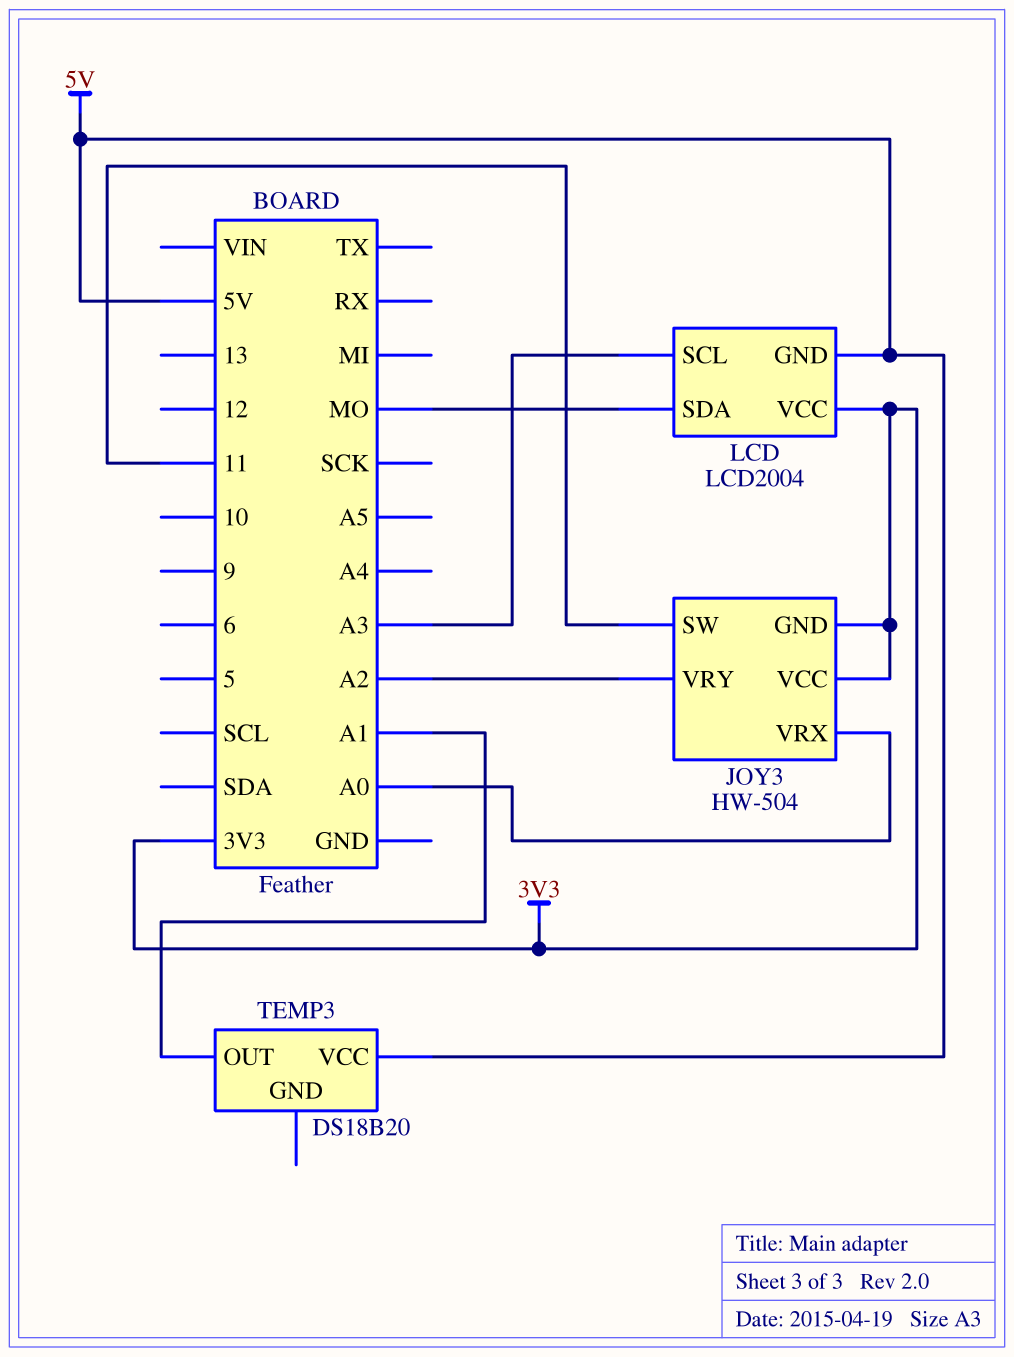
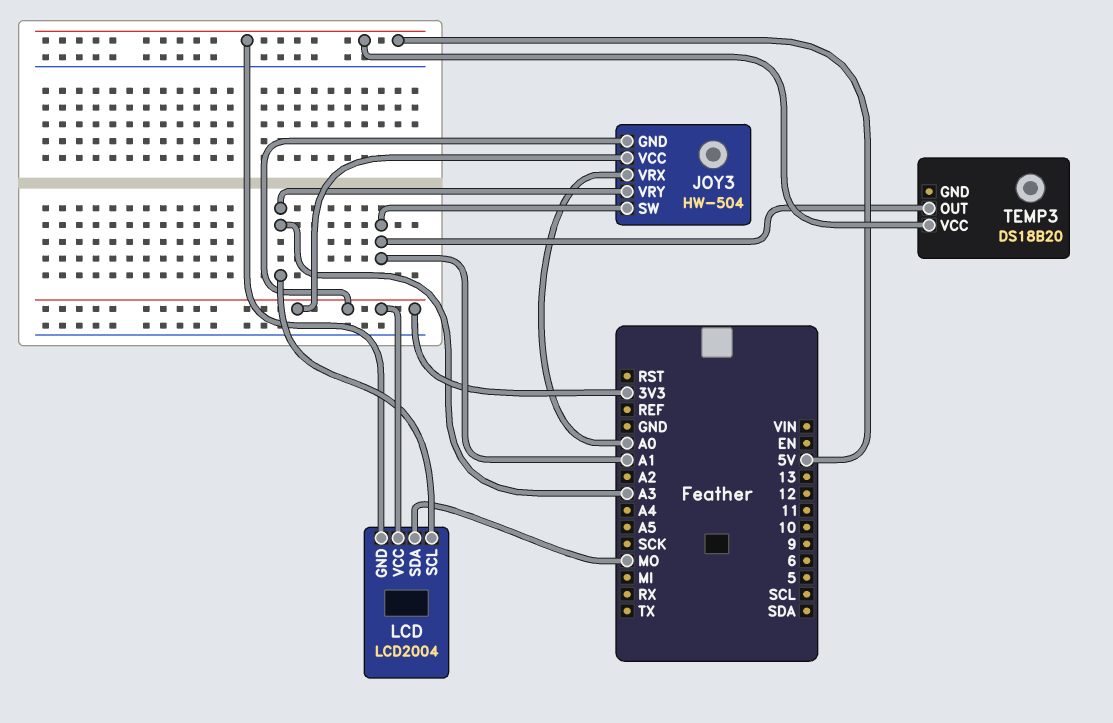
JOY3 pin SW: 11 -> A1
JOY3 pin VRY: A2 -> A3

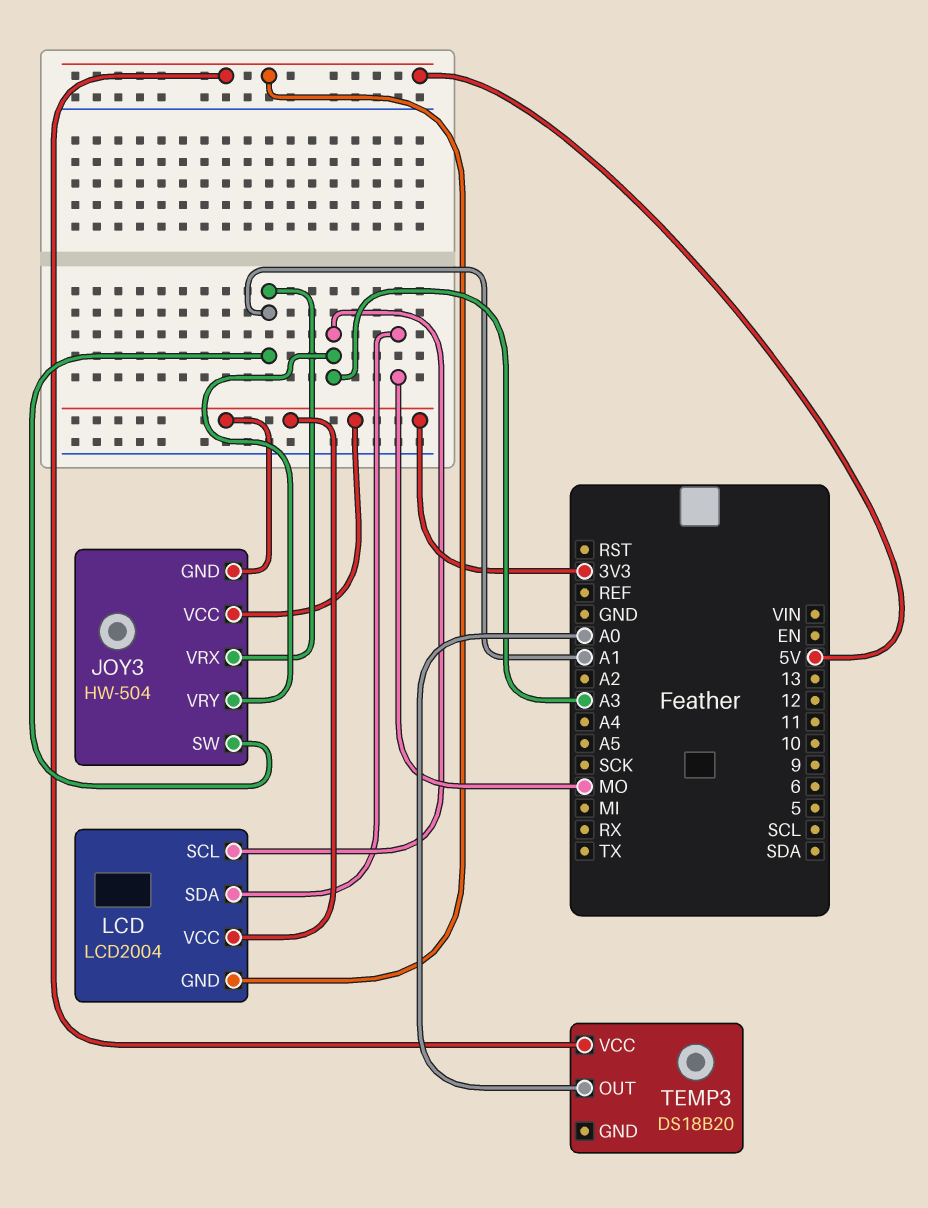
JOY3 pin VRX: A0 -> A1
TEMP3 pin OUT: A1 -> A0

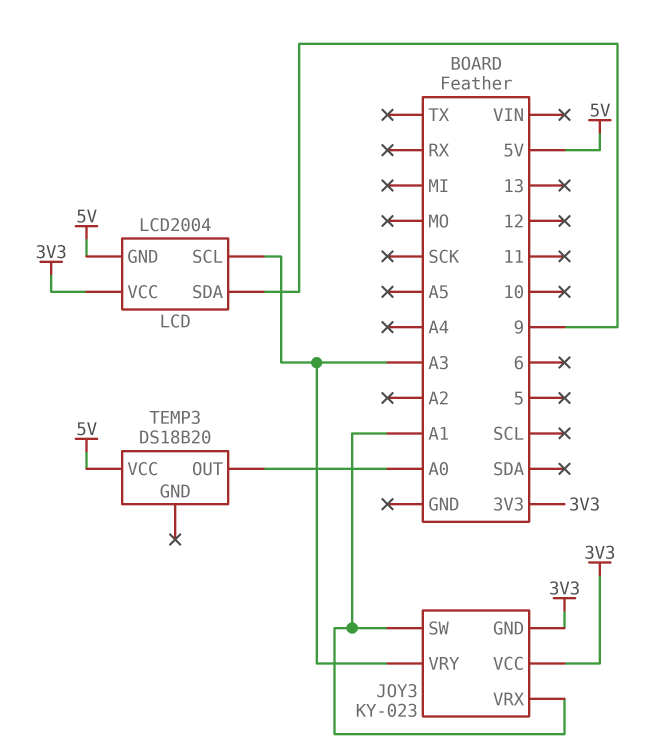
JOY3: HW-504 -> KY-023
LCD pin SDA: MO -> 9

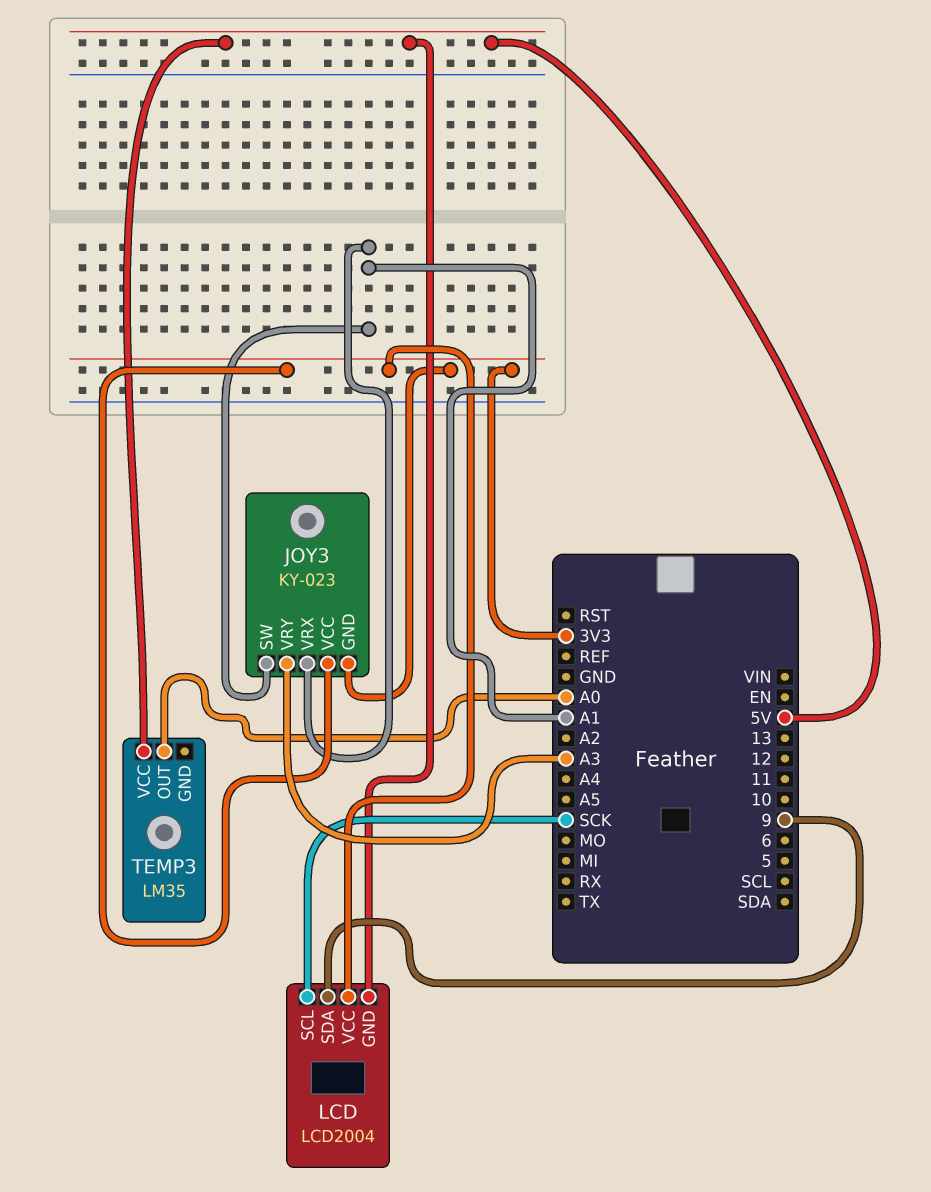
LCD pin SCL: A3 -> SCK
TEMP3: DS18B20 -> LM35

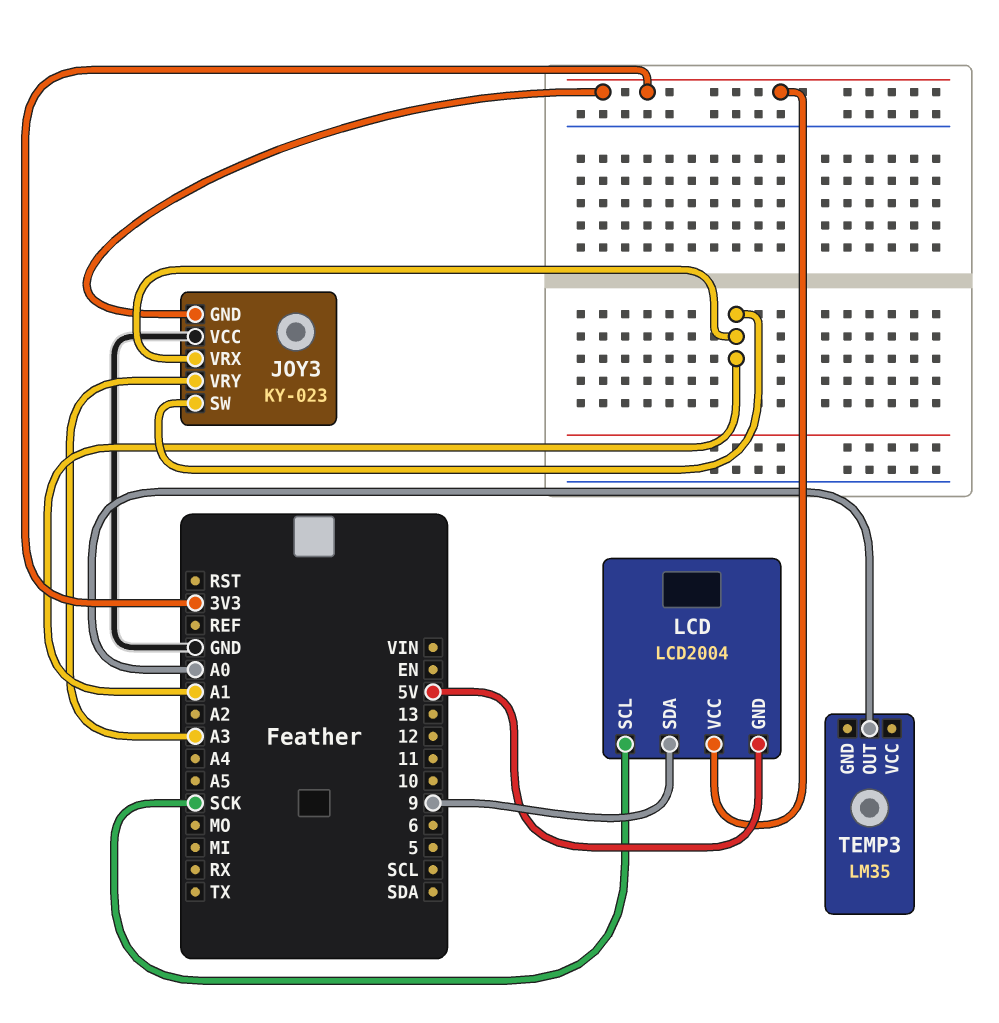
JOY3 pin VCC: 3V3 -> GND
TEMP3 pin VCC: 5V -> none

